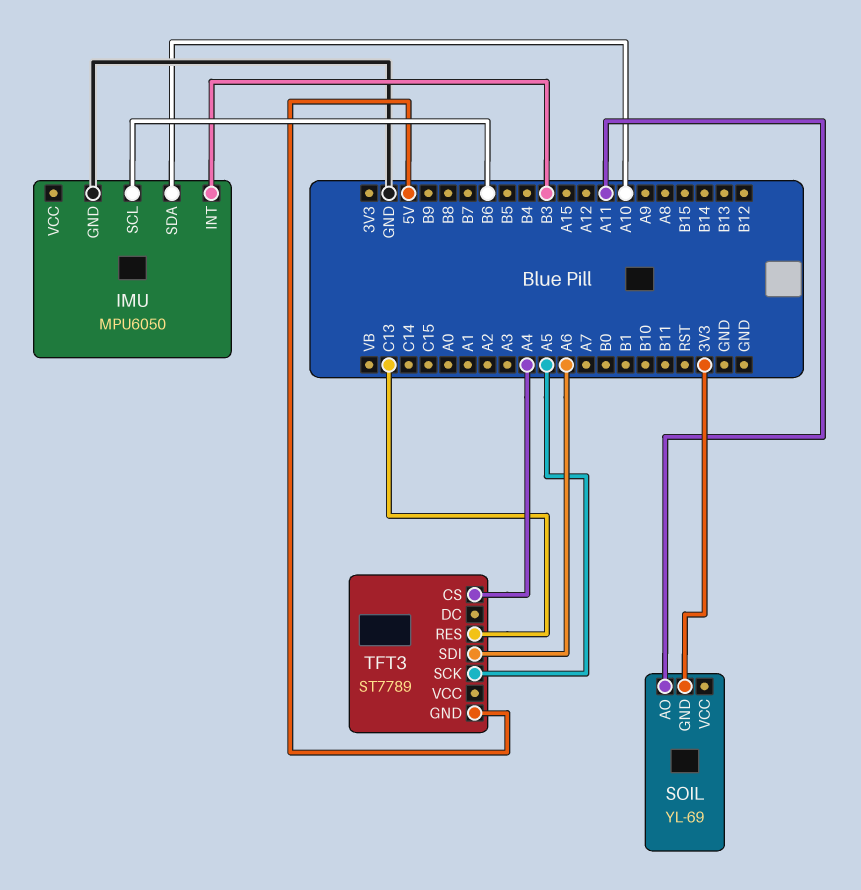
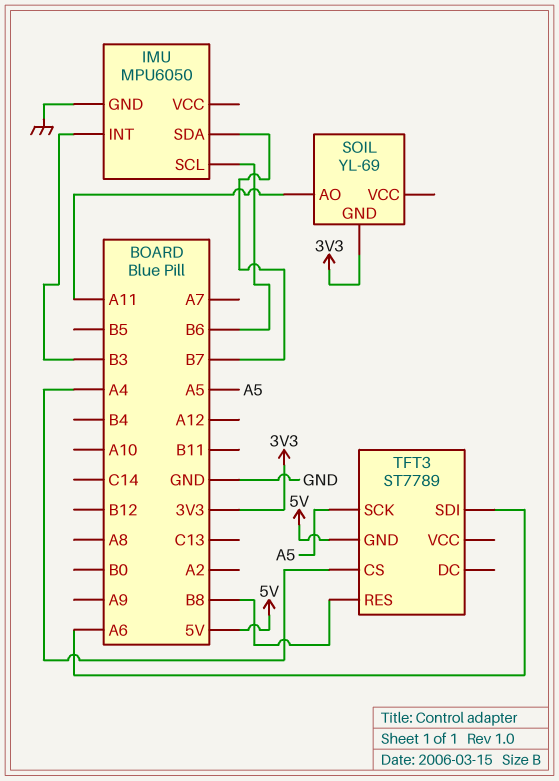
IMU pin SDA: A10 -> B7
TFT3 pin RES: C13 -> B8

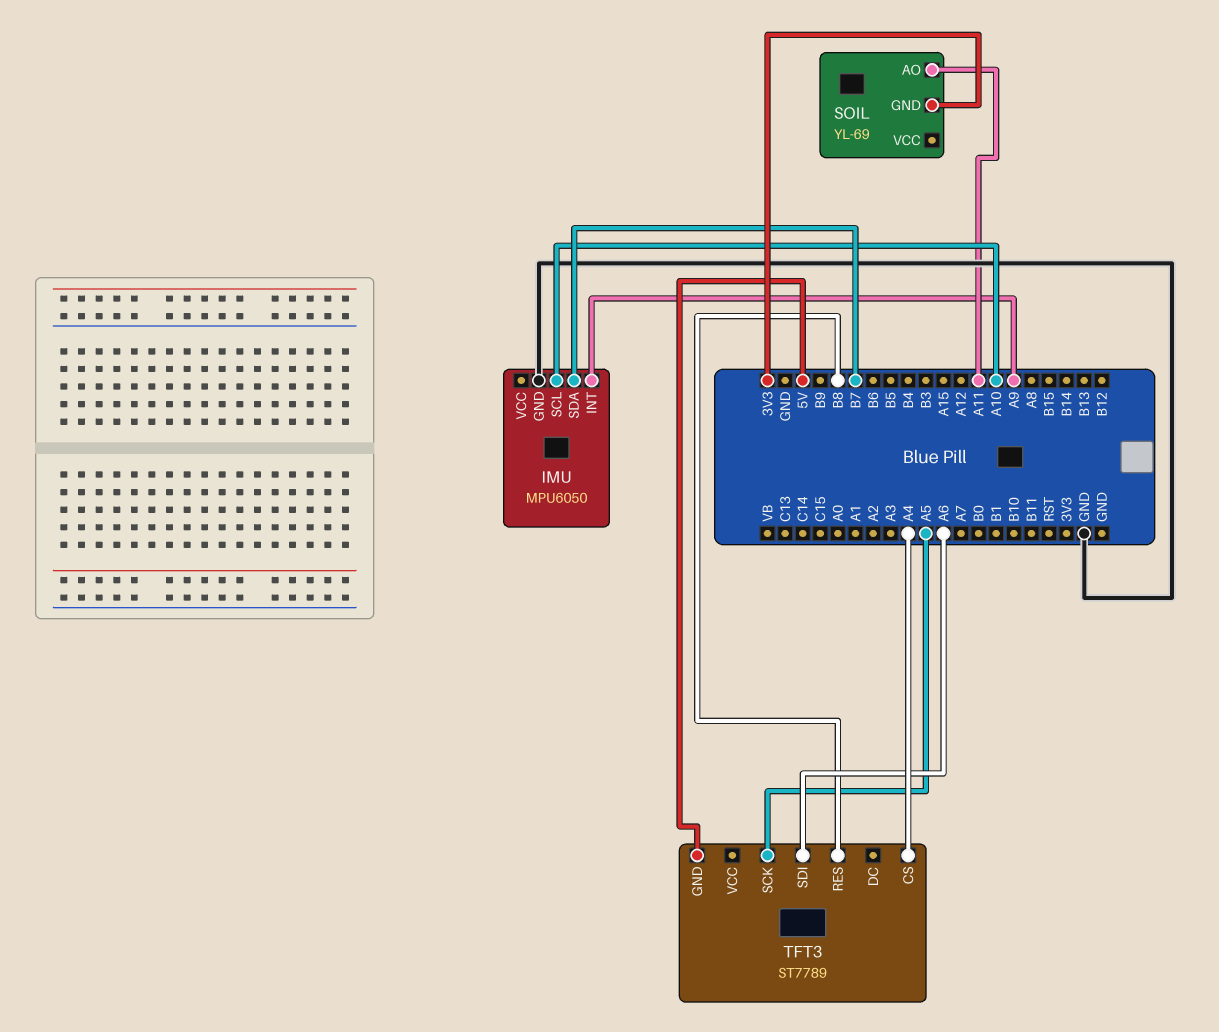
IMU pin INT: B3 -> A9
IMU pin SCL: B6 -> A10

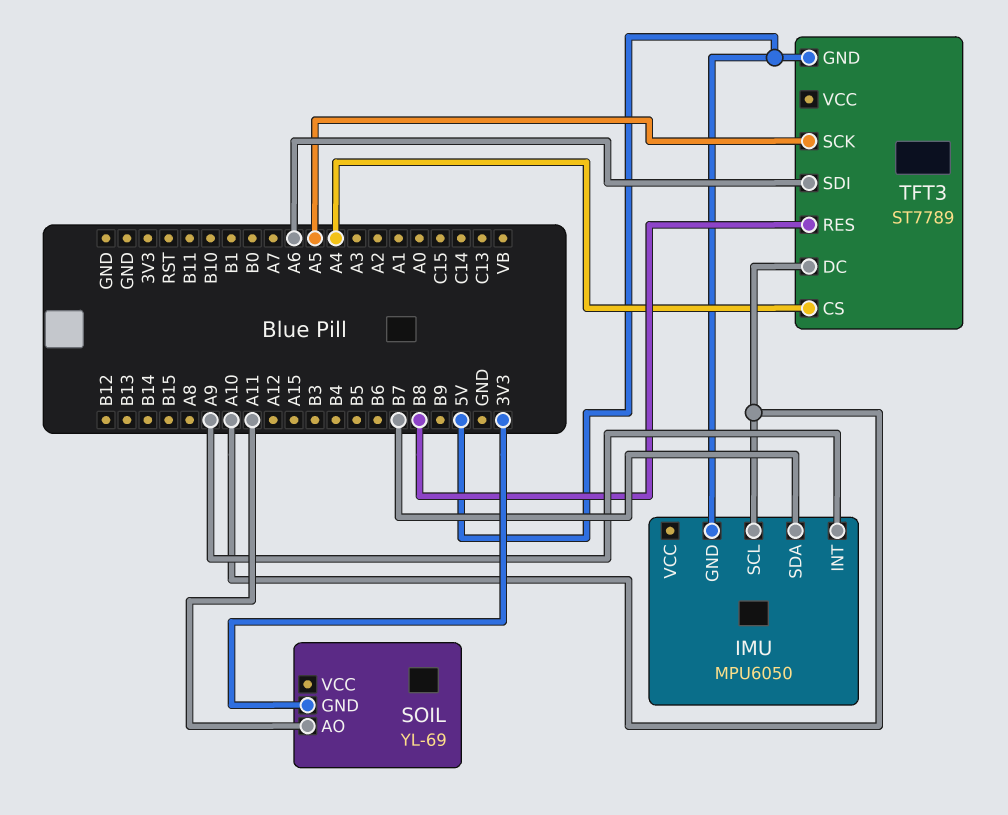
IMU pin GND: GND -> 5V
TFT3 pin DC: none -> A10

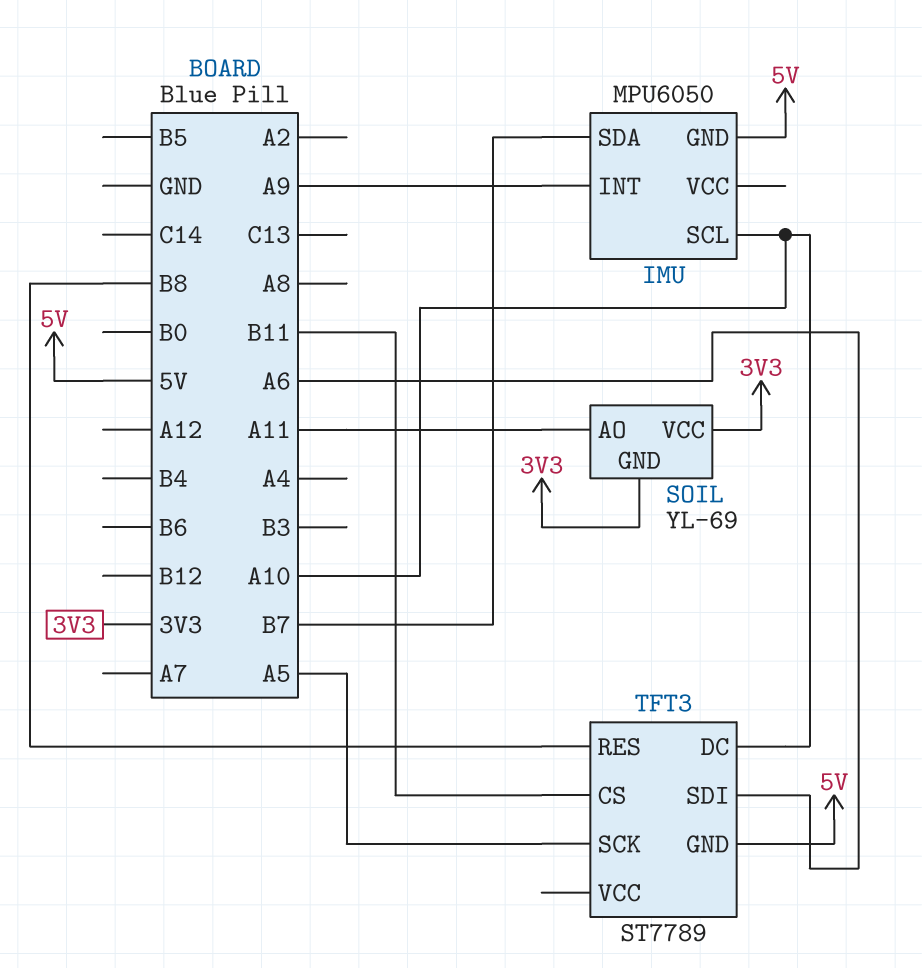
SOIL pin VCC: none -> 3V3
TFT3 pin CS: A4 -> B11

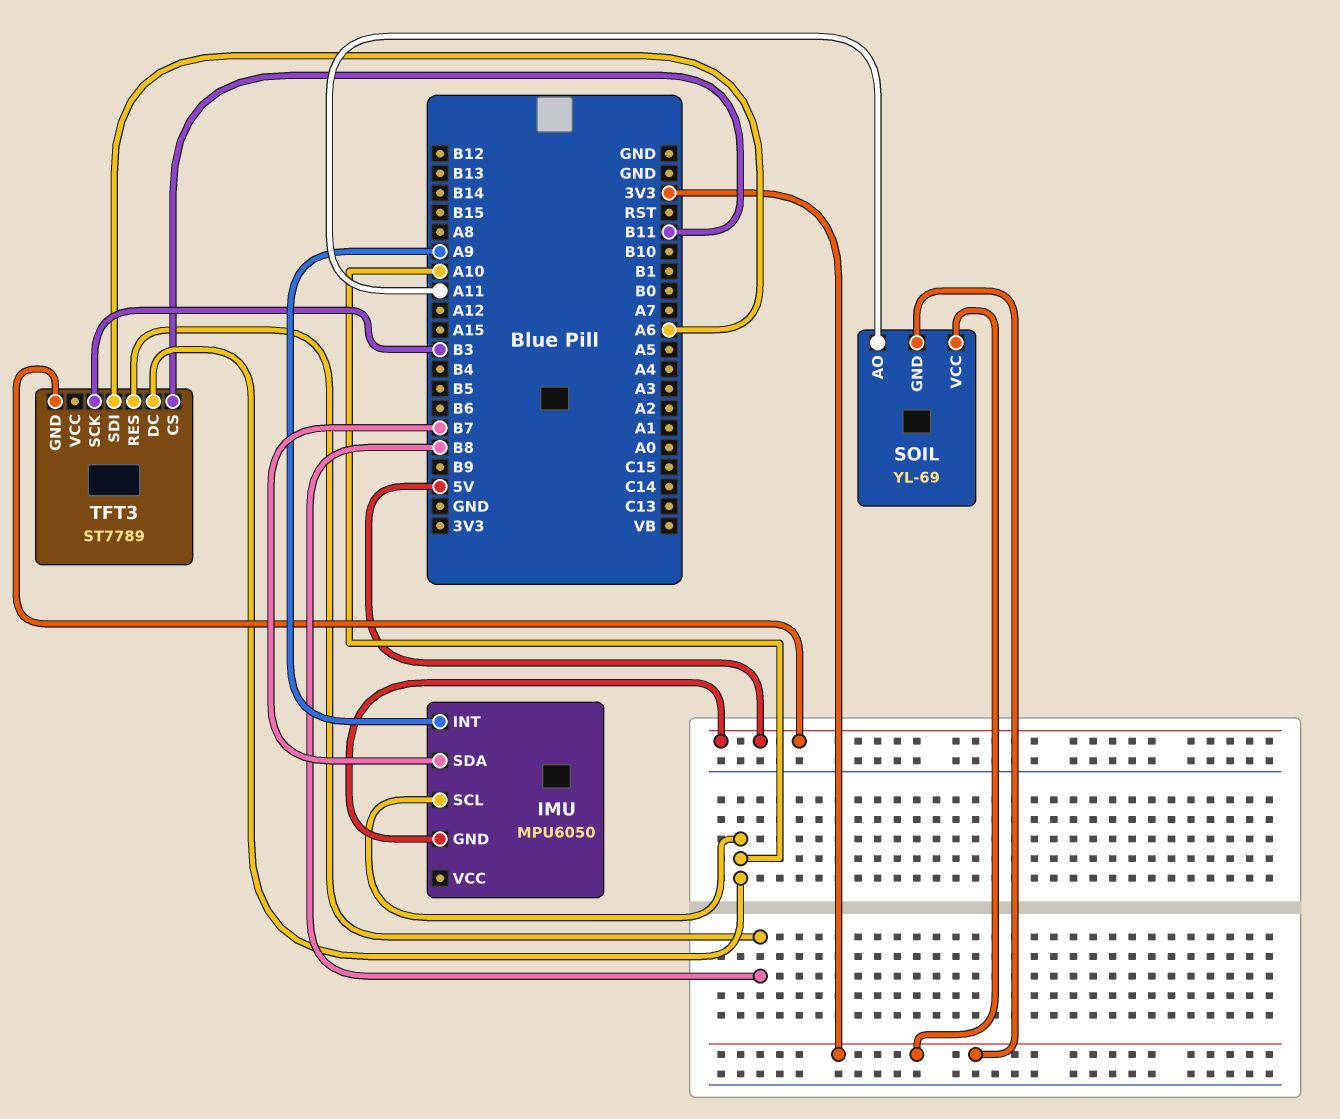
TFT3 pin SCK: A5 -> B3

